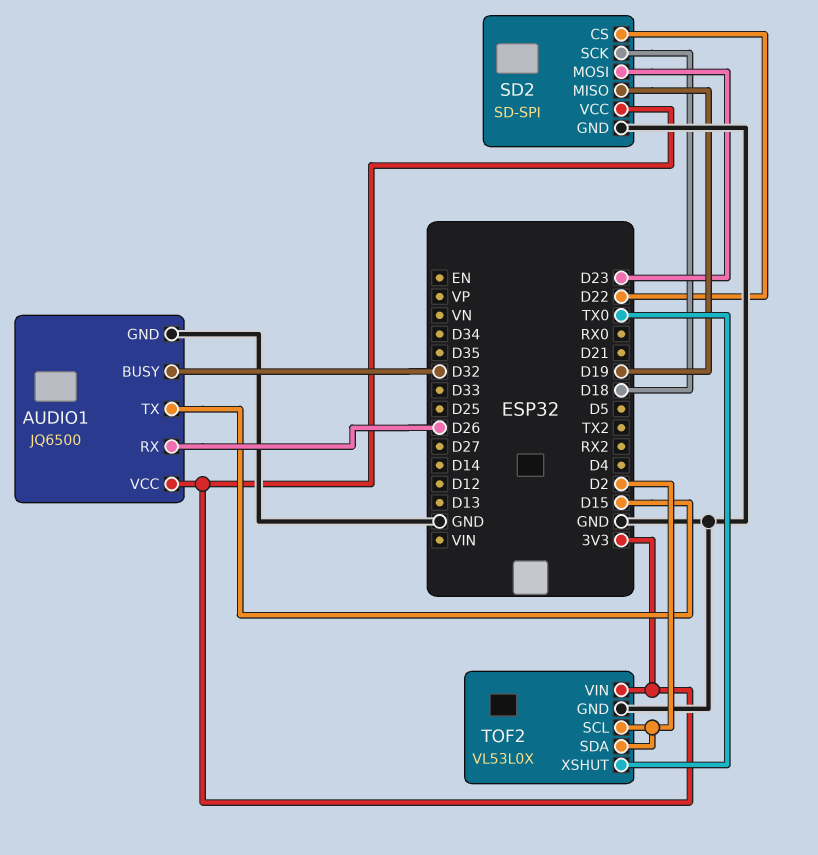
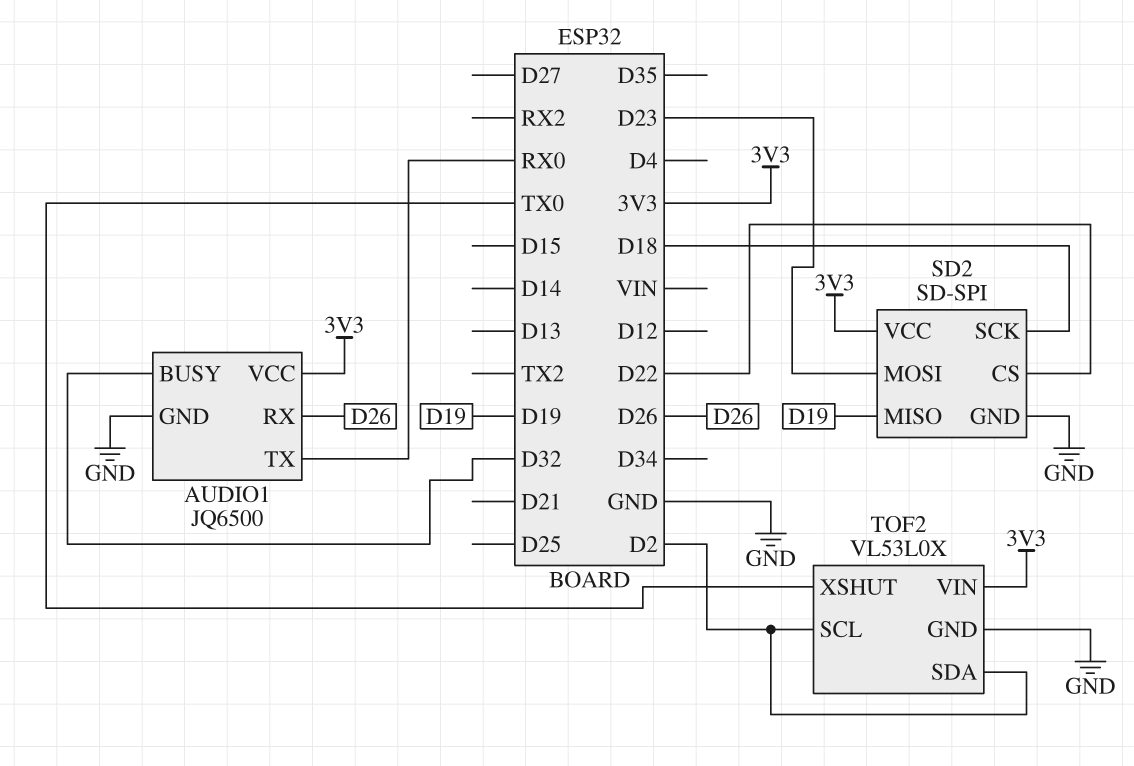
AUDIO1 pin TX: D15 -> RX0

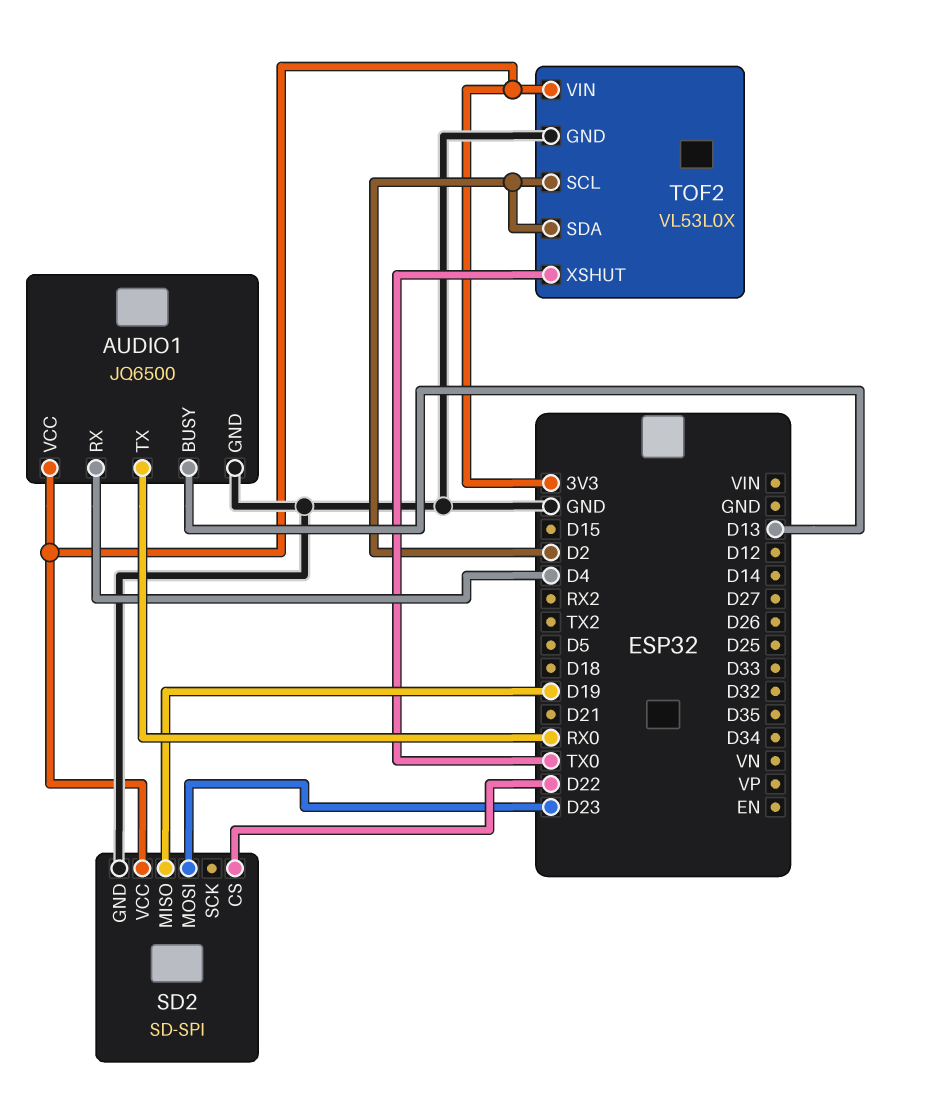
AUDIO1 pin BUSY: D32 -> D13
AUDIO1 pin RX: D26 -> D4
SD2 pin SCK: D18 -> none

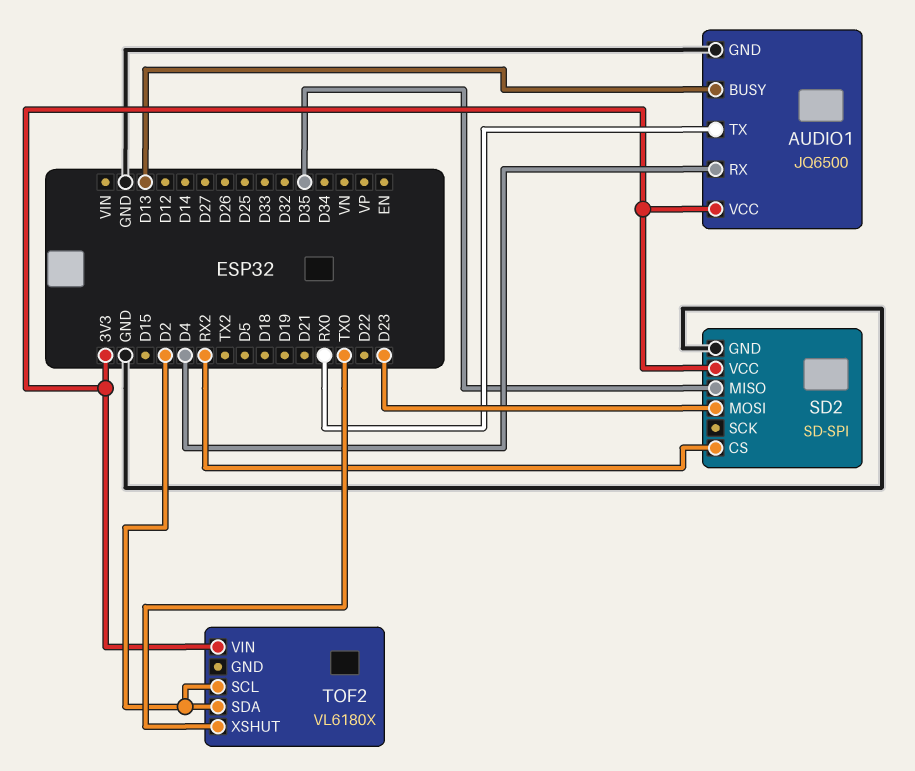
SD2 pin CS: D22 -> RX2
SD2 pin MISO: D19 -> D35
TOF2: VL53L0X -> VL6180X
TOF2 pin GND: GND -> none

